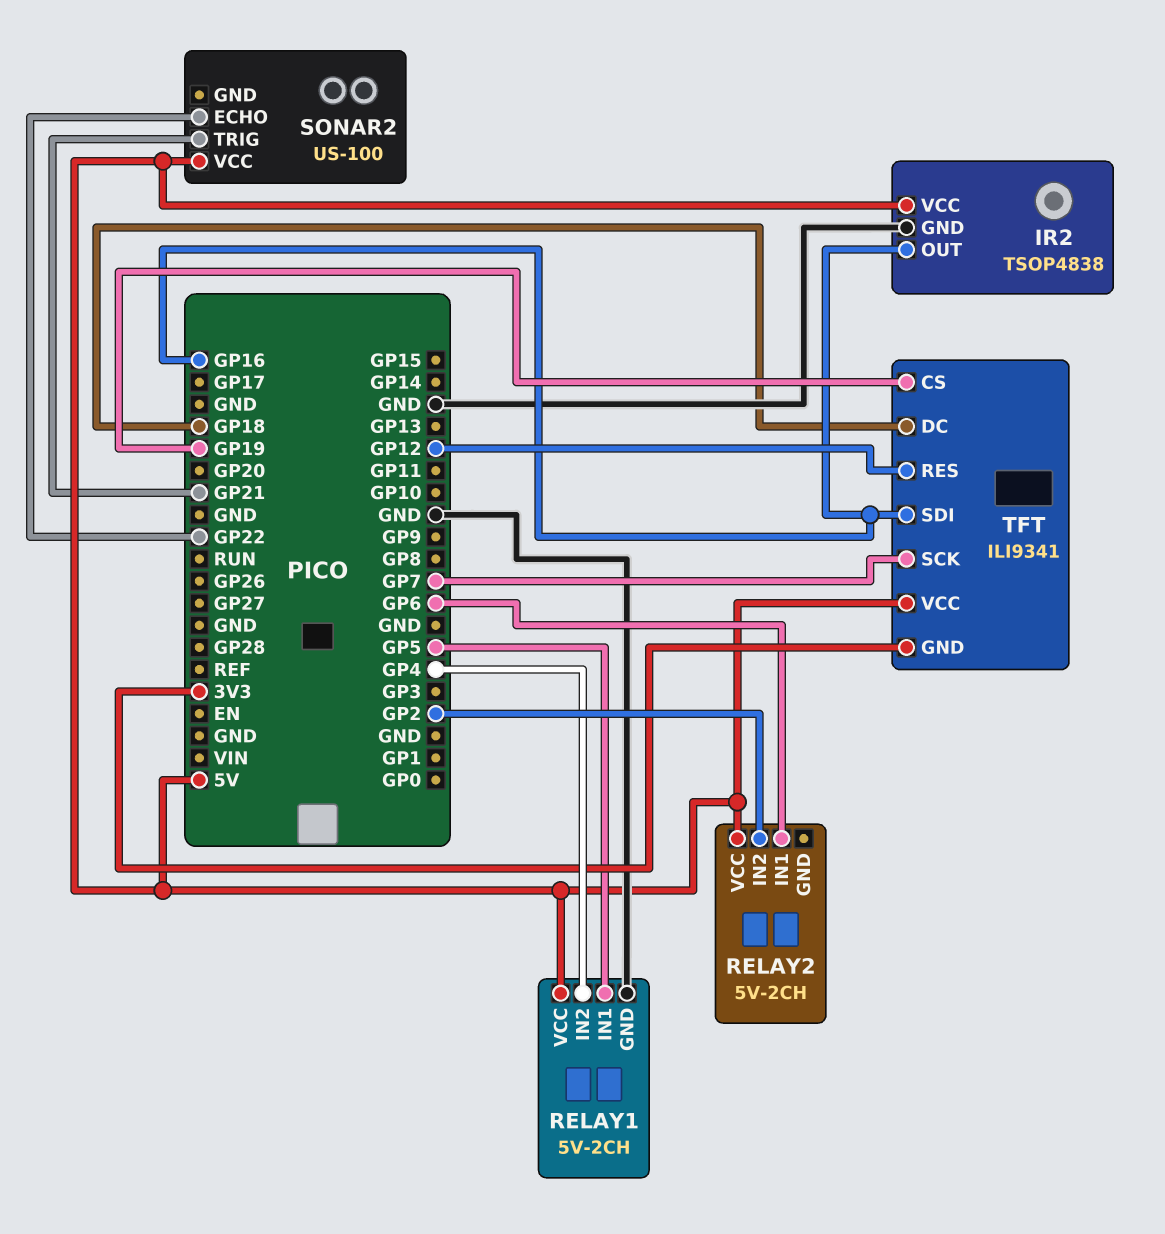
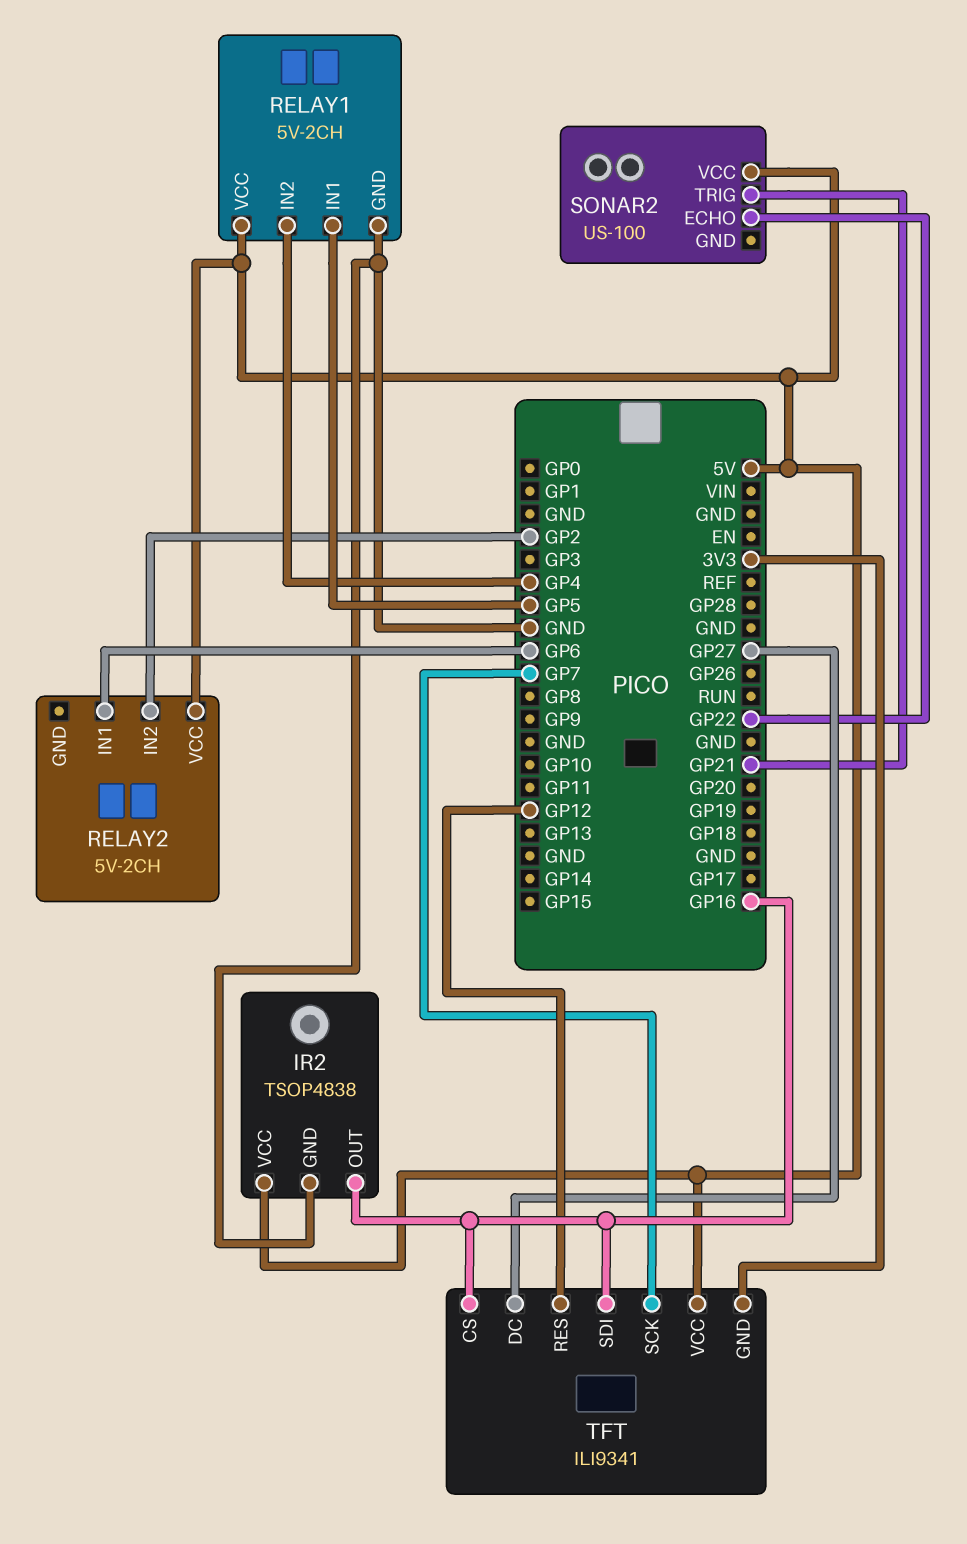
TFT pin CS: GP19 -> GP16
TFT pin DC: GP18 -> GP27

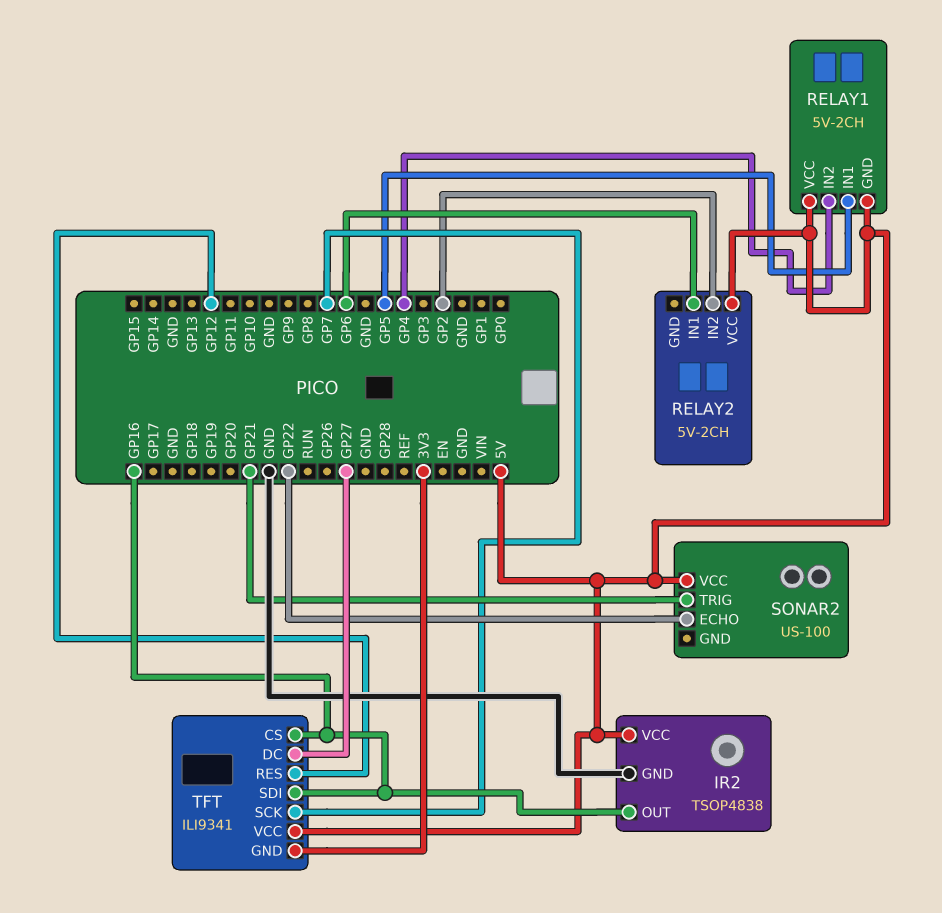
RELAY1 pin GND: GND -> 5V

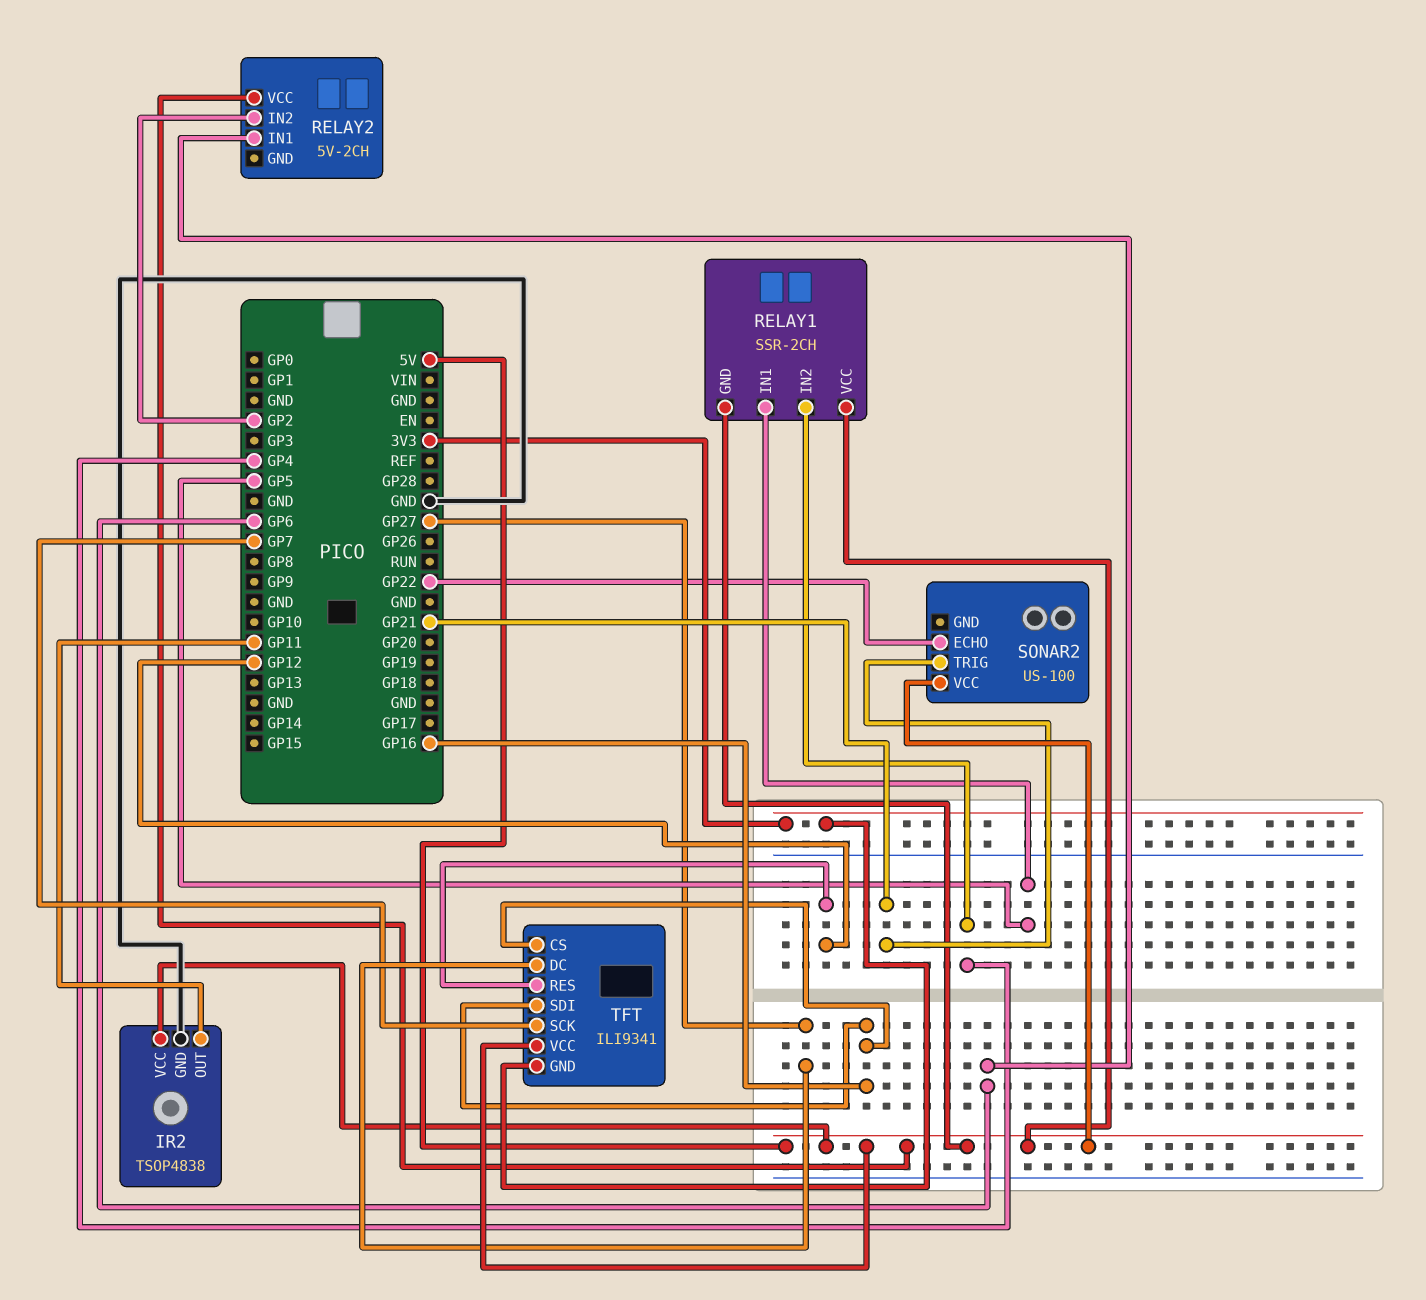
IR2 pin OUT: GP16 -> GP11
RELAY1: 5V-2CH -> SSR-2CH

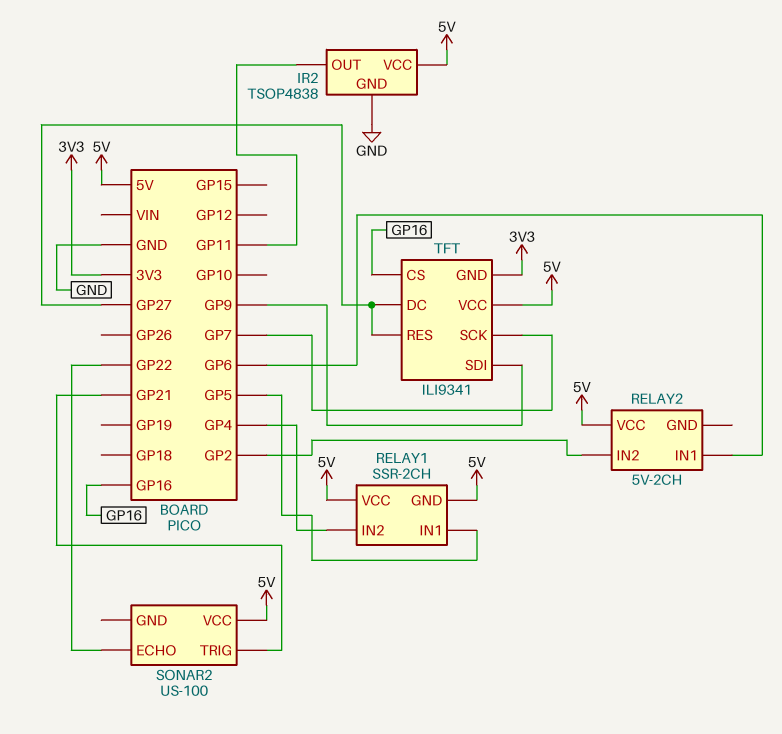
TFT pin RES: GP12 -> GP27
TFT pin SDI: GP16 -> GP9

